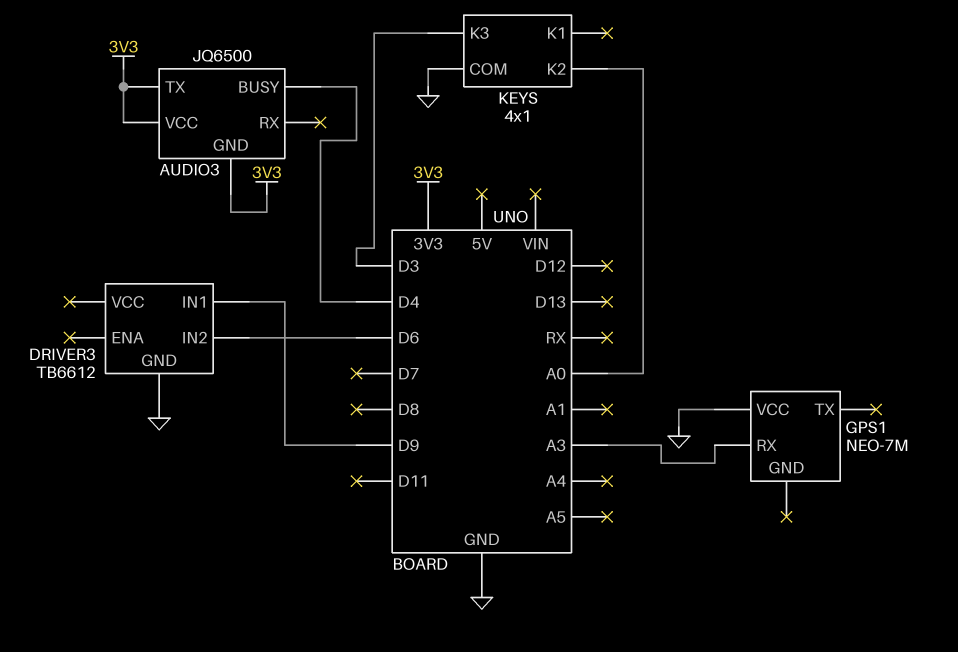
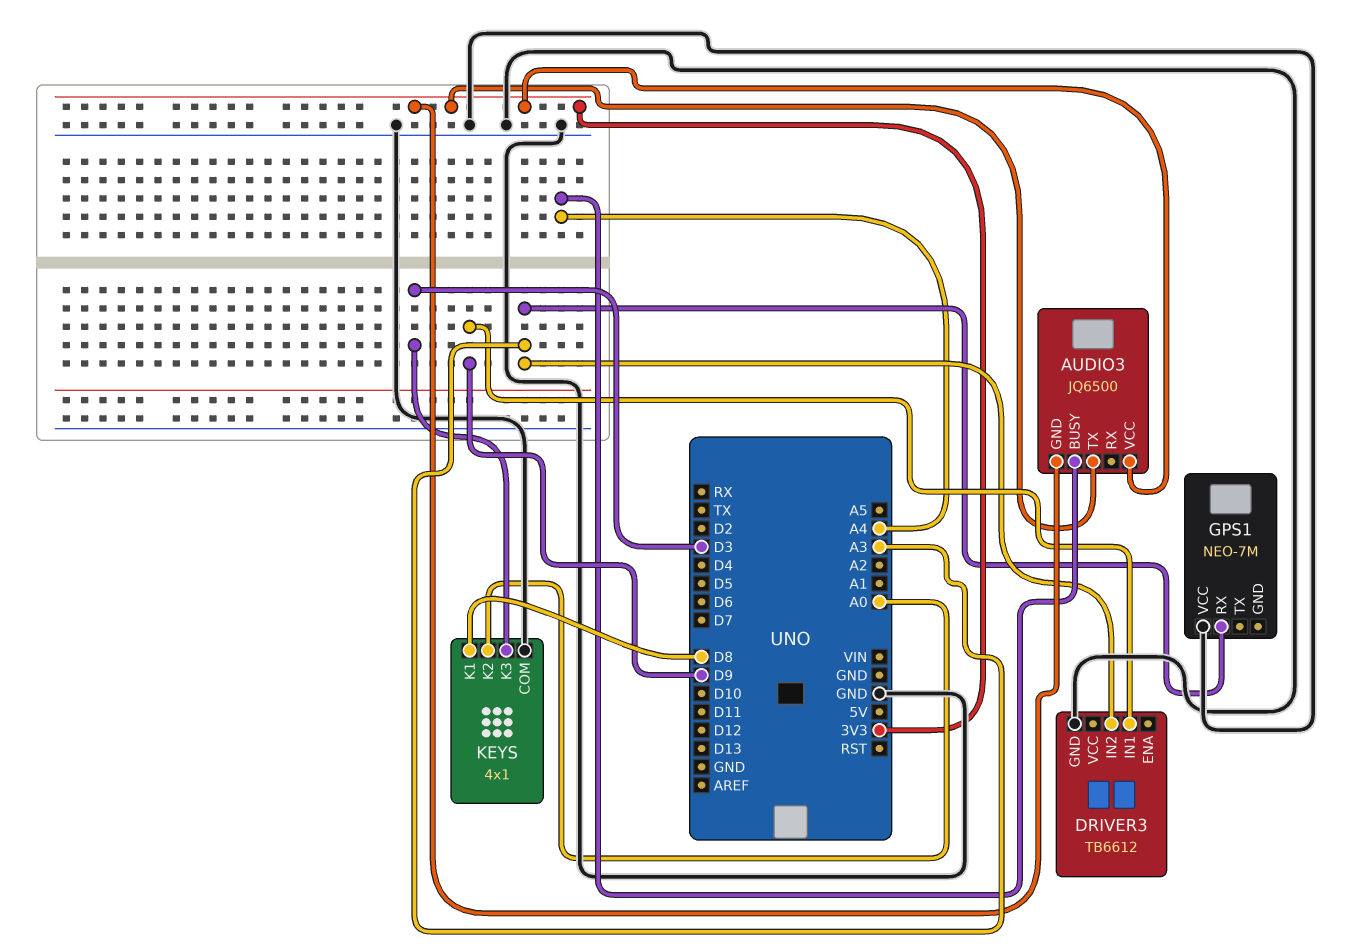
AUDIO3 pin BUSY: D4 -> A4
DRIVER3 pin IN2: D6 -> A3
KEYS pin K1: none -> D8

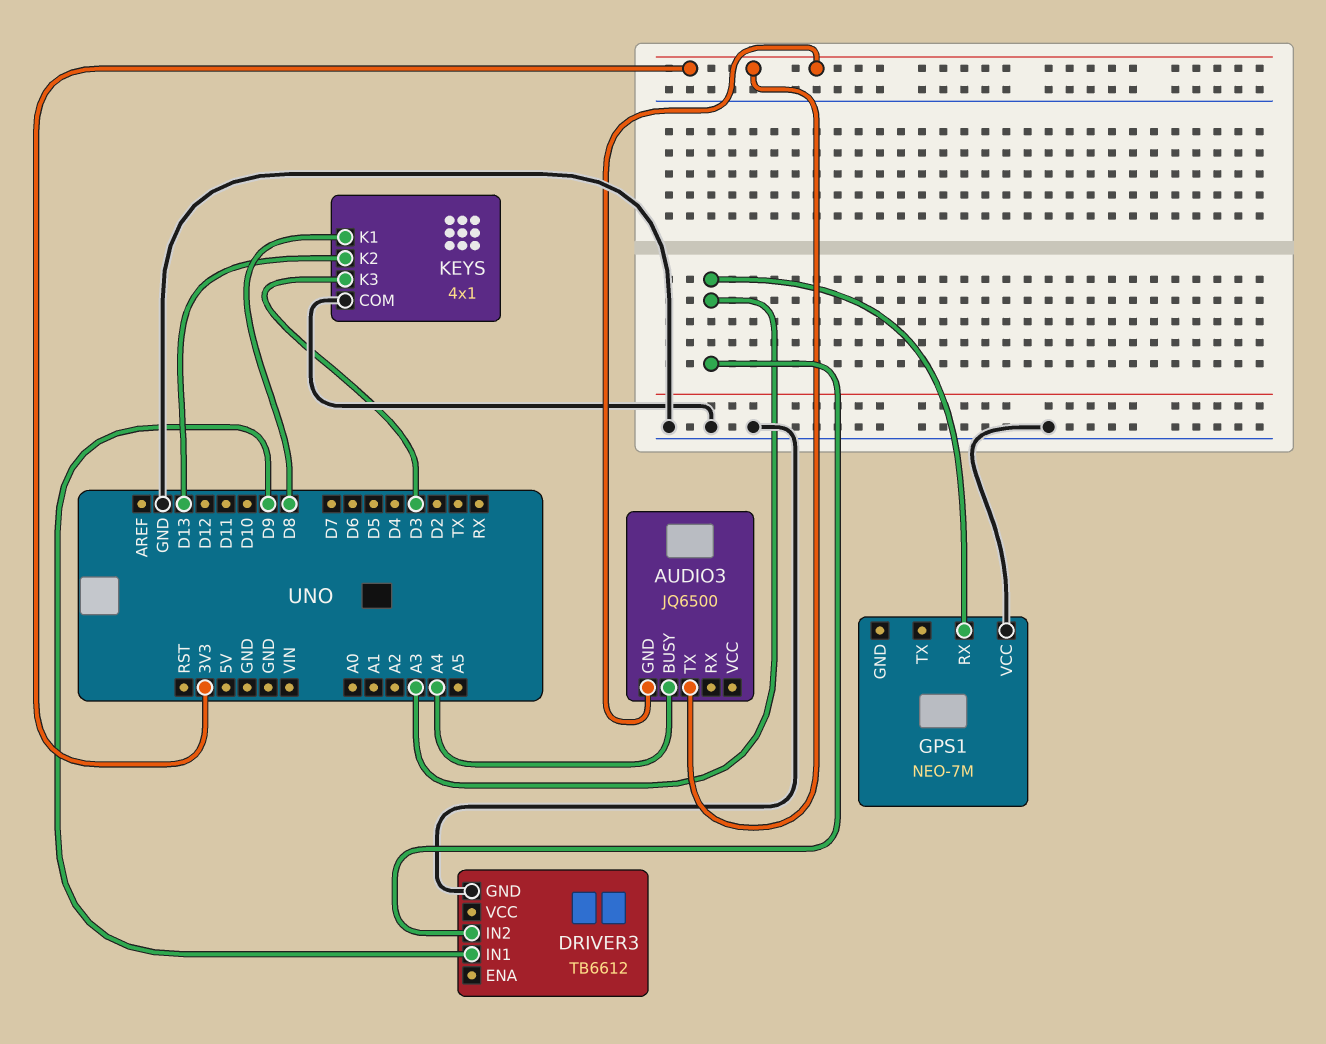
AUDIO3 pin VCC: 3V3 -> none
KEYS pin K2: A0 -> D13

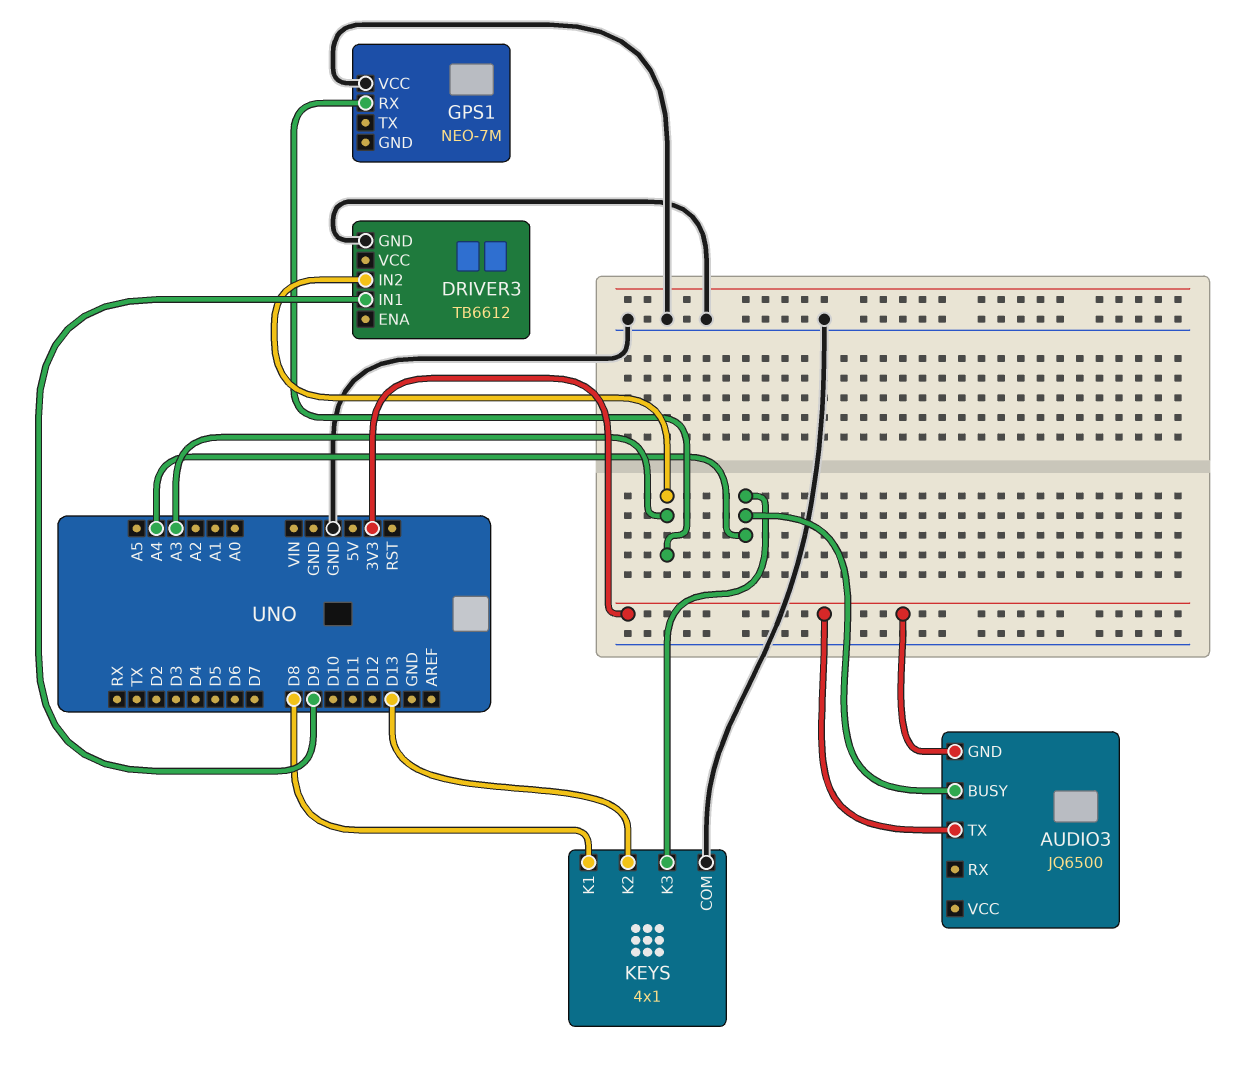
KEYS pin K3: D3 -> A4

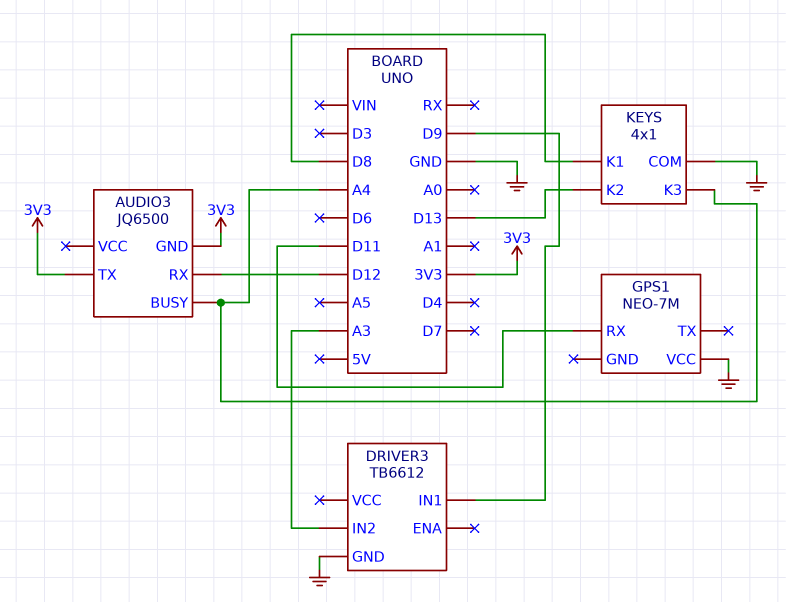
AUDIO3 pin RX: none -> D12
GPS1 pin RX: A3 -> D11

